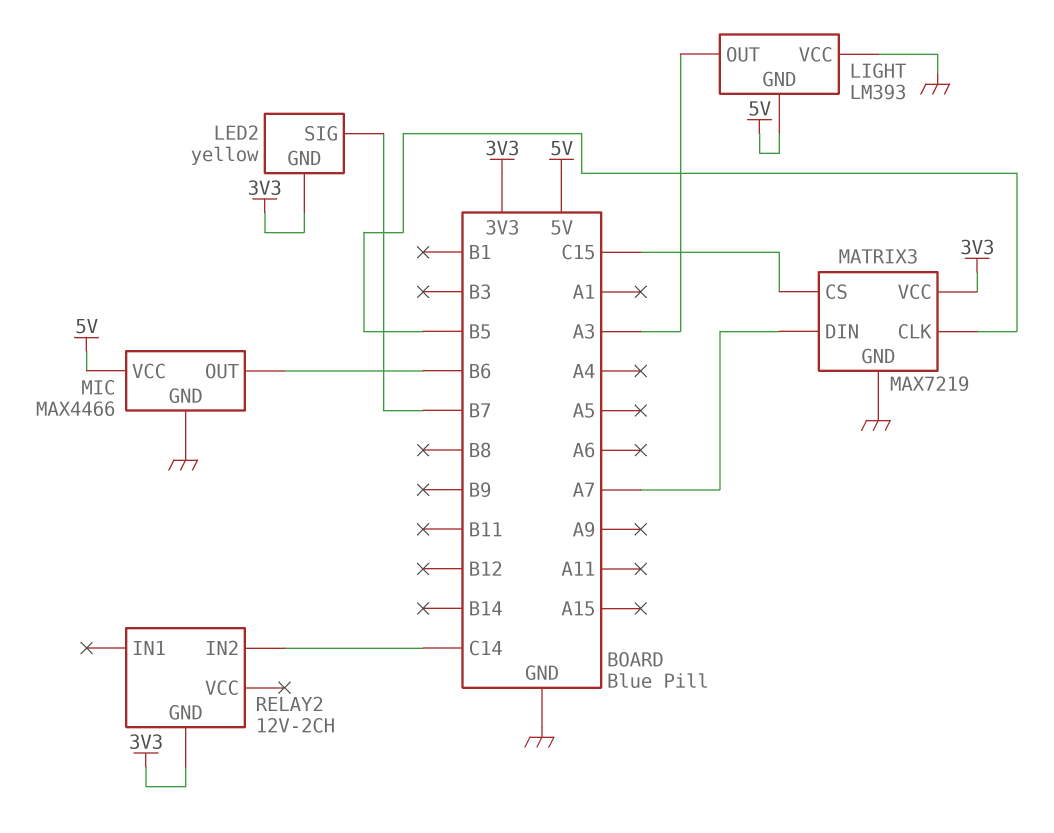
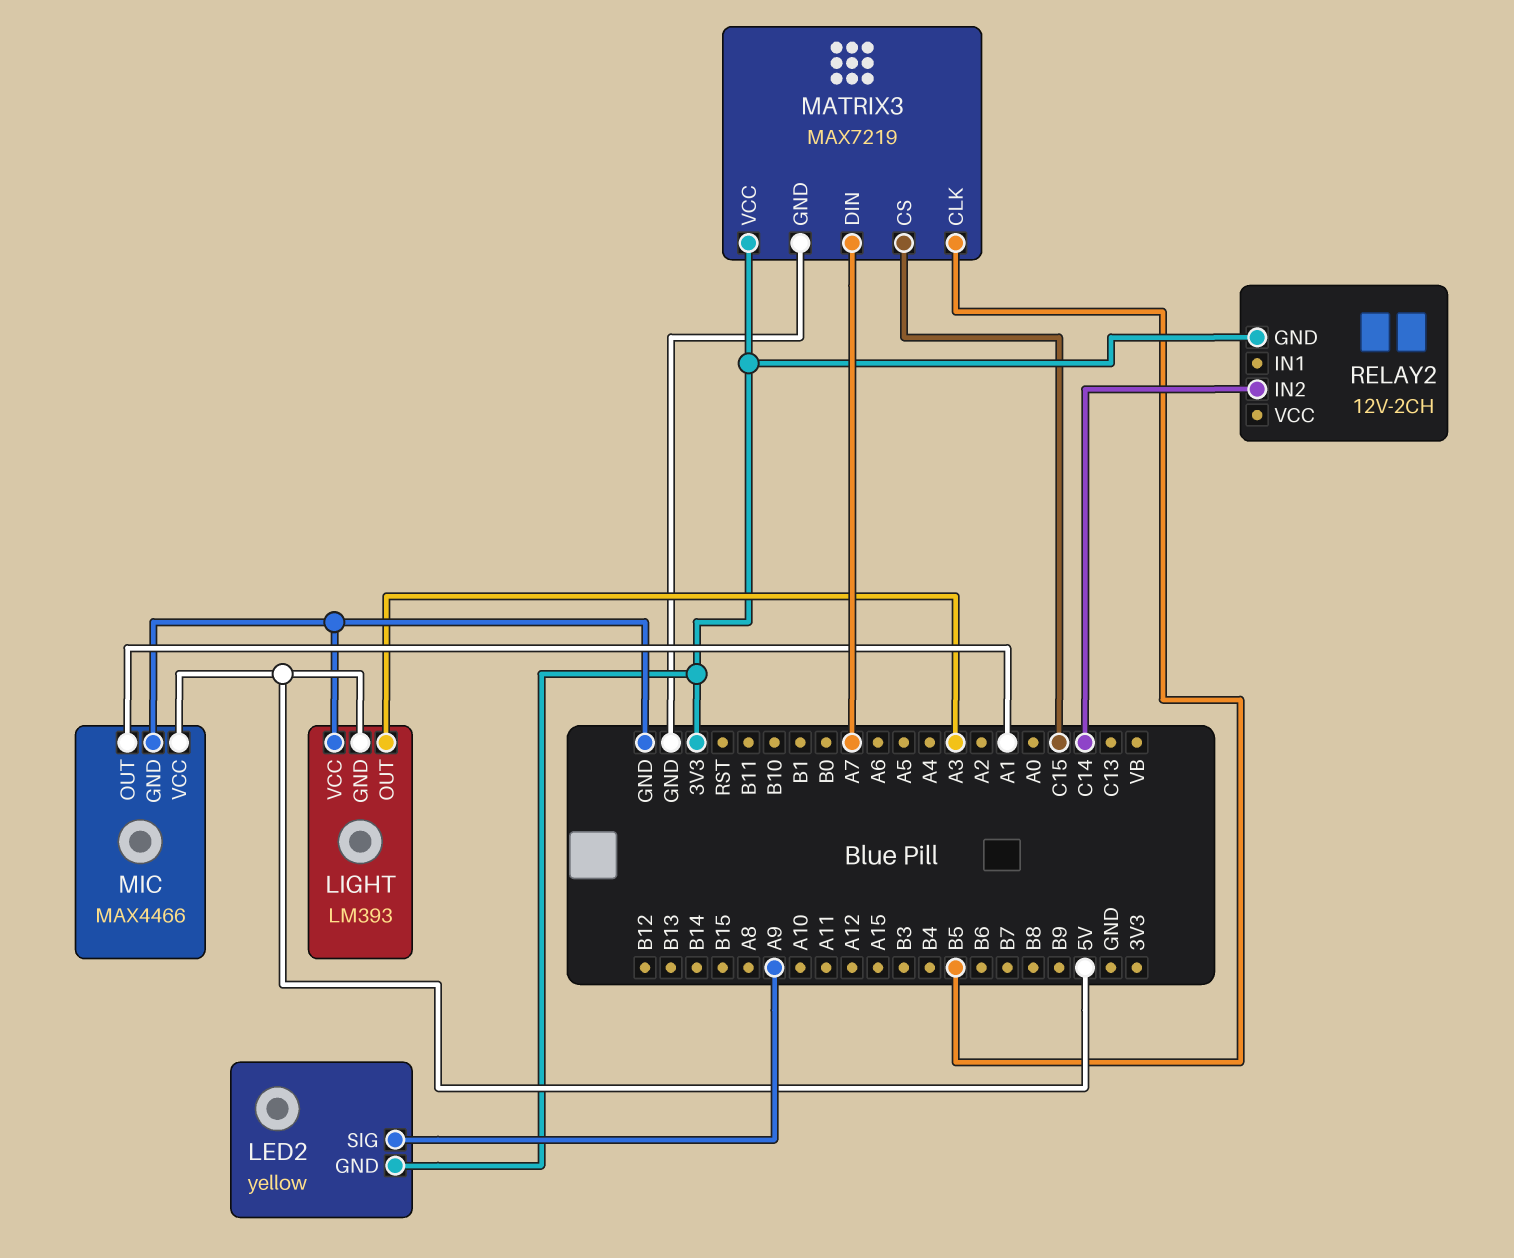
LED2 pin SIG: B7 -> A9
MIC pin OUT: B6 -> A1

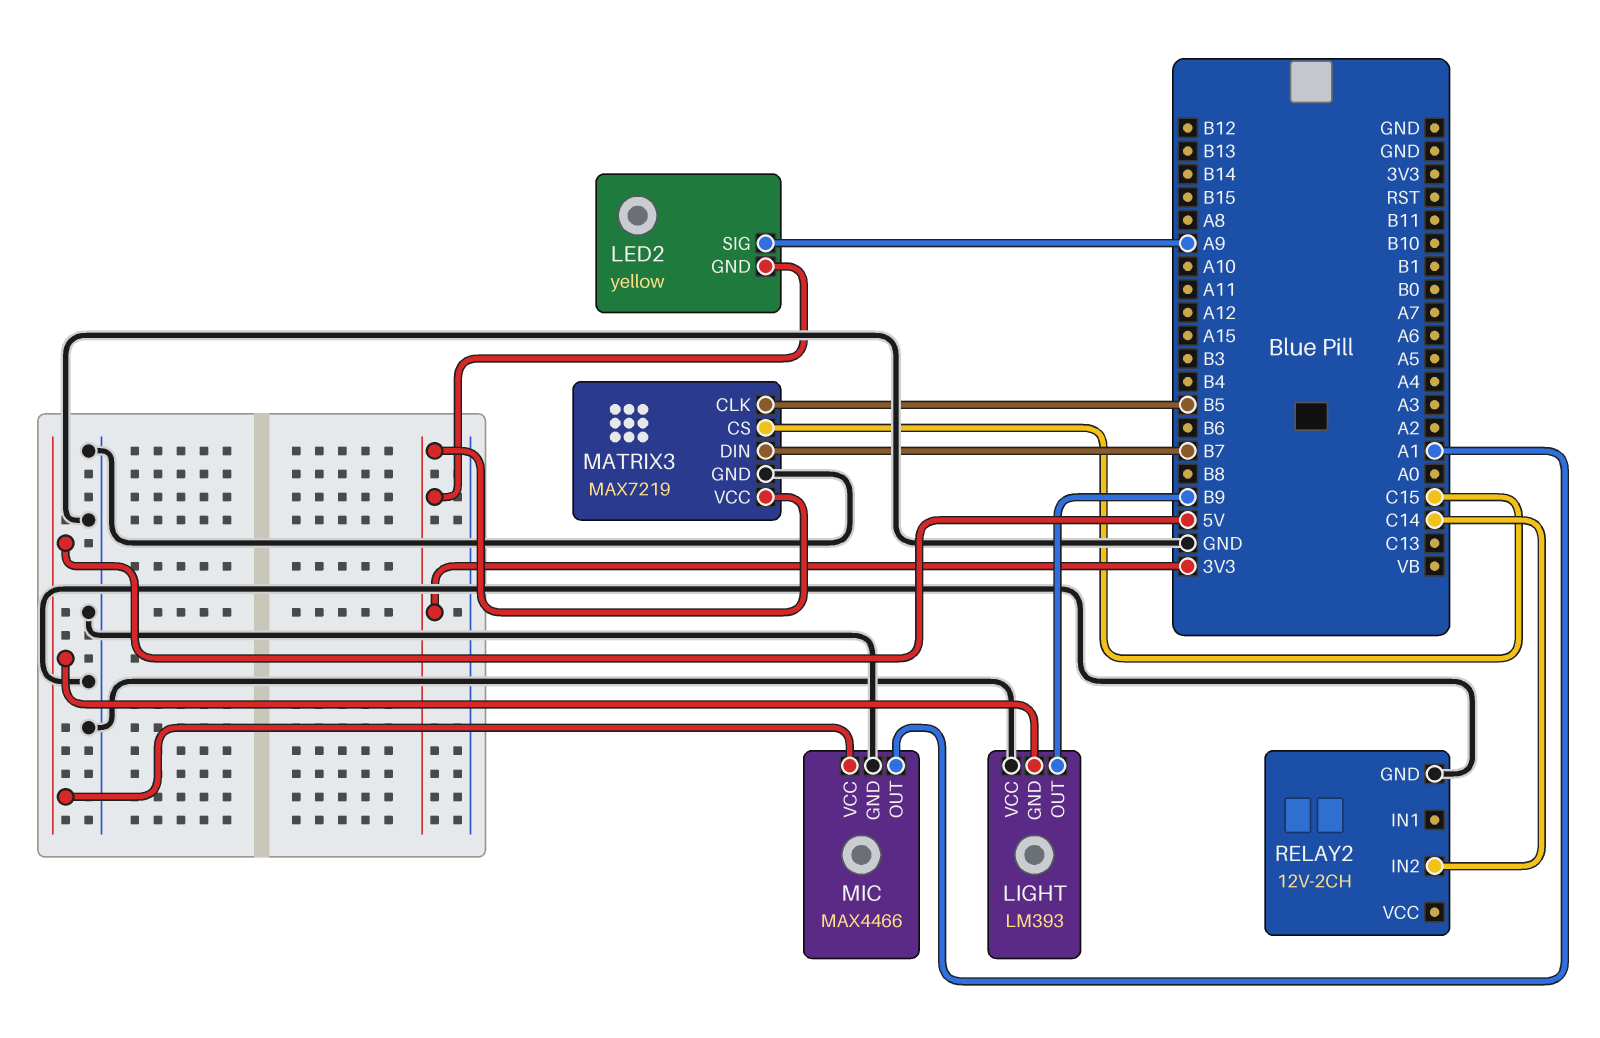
LIGHT pin OUT: A3 -> B9
MATRIX3 pin DIN: A7 -> B7
RELAY2 pin GND: 3V3 -> GND

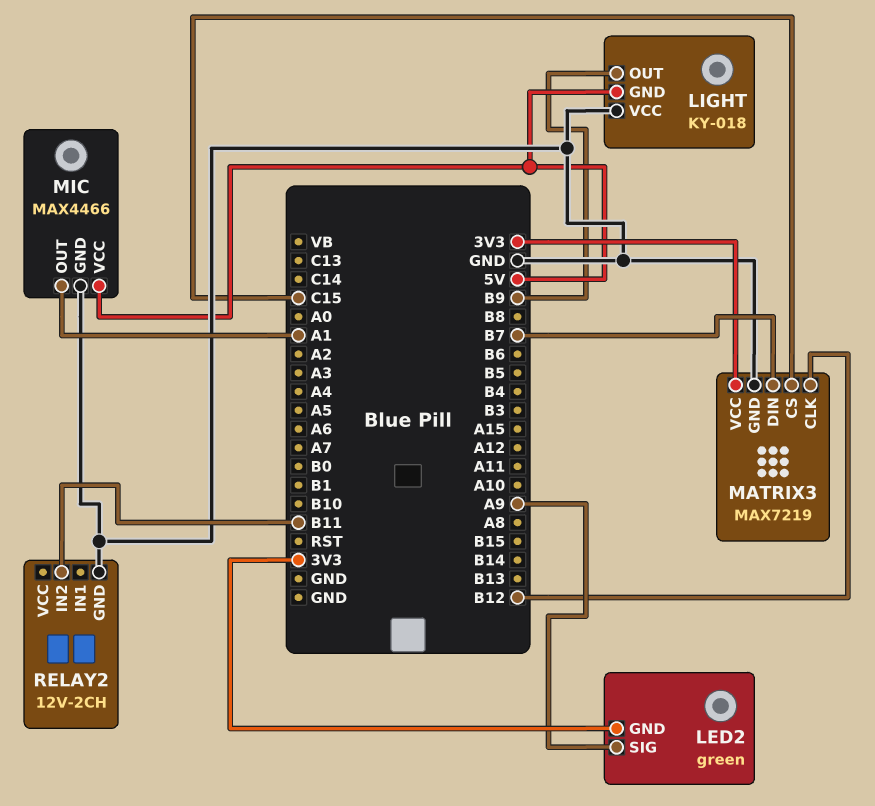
LED2: yellow -> green
LIGHT: LM393 -> KY-018
MATRIX3 pin CLK: B5 -> B12
RELAY2 pin IN2: C14 -> B11

